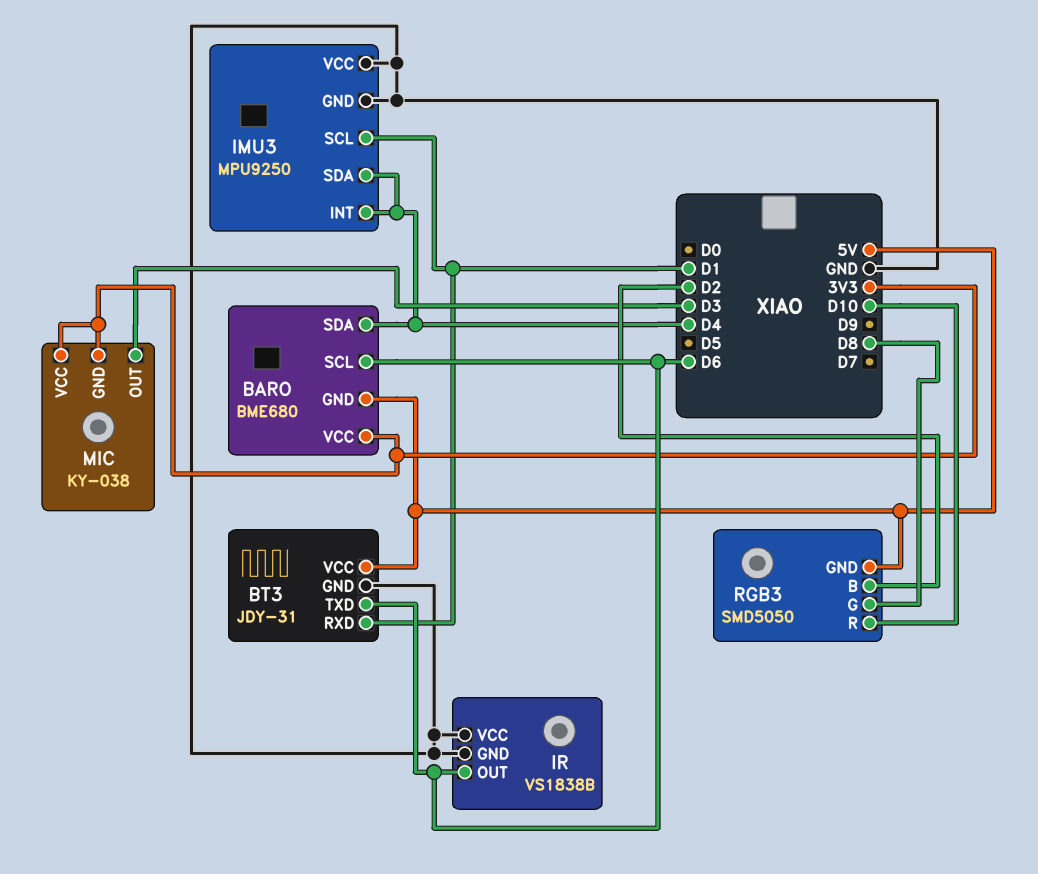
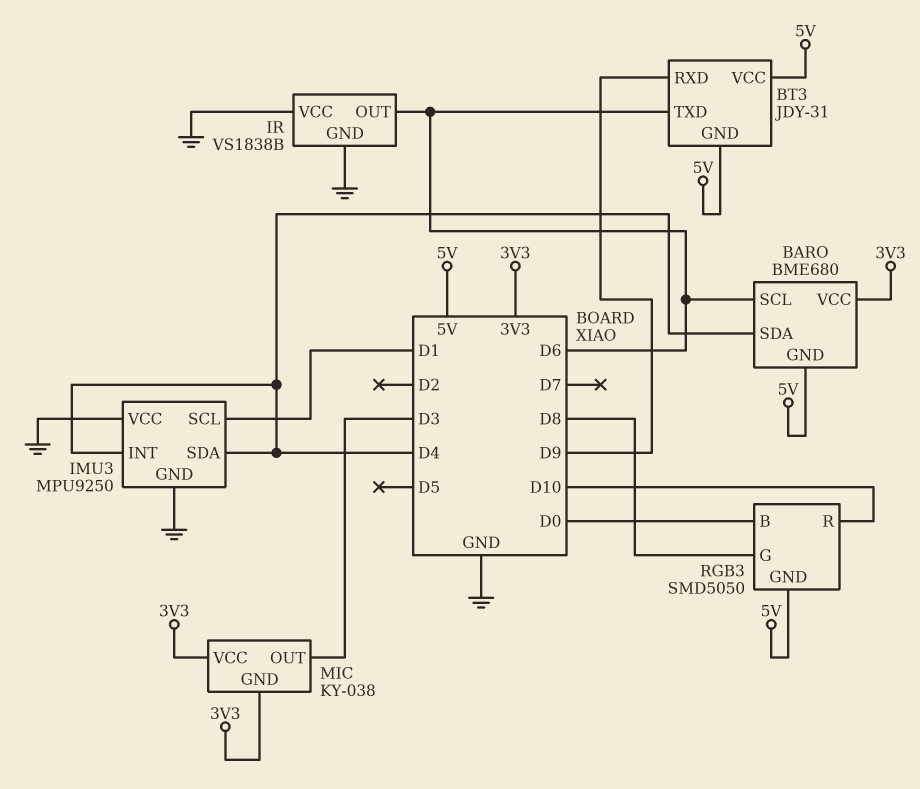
BT3 pin GND: GND -> 5V
BT3 pin RXD: D1 -> D9
RGB3 pin B: D2 -> D0

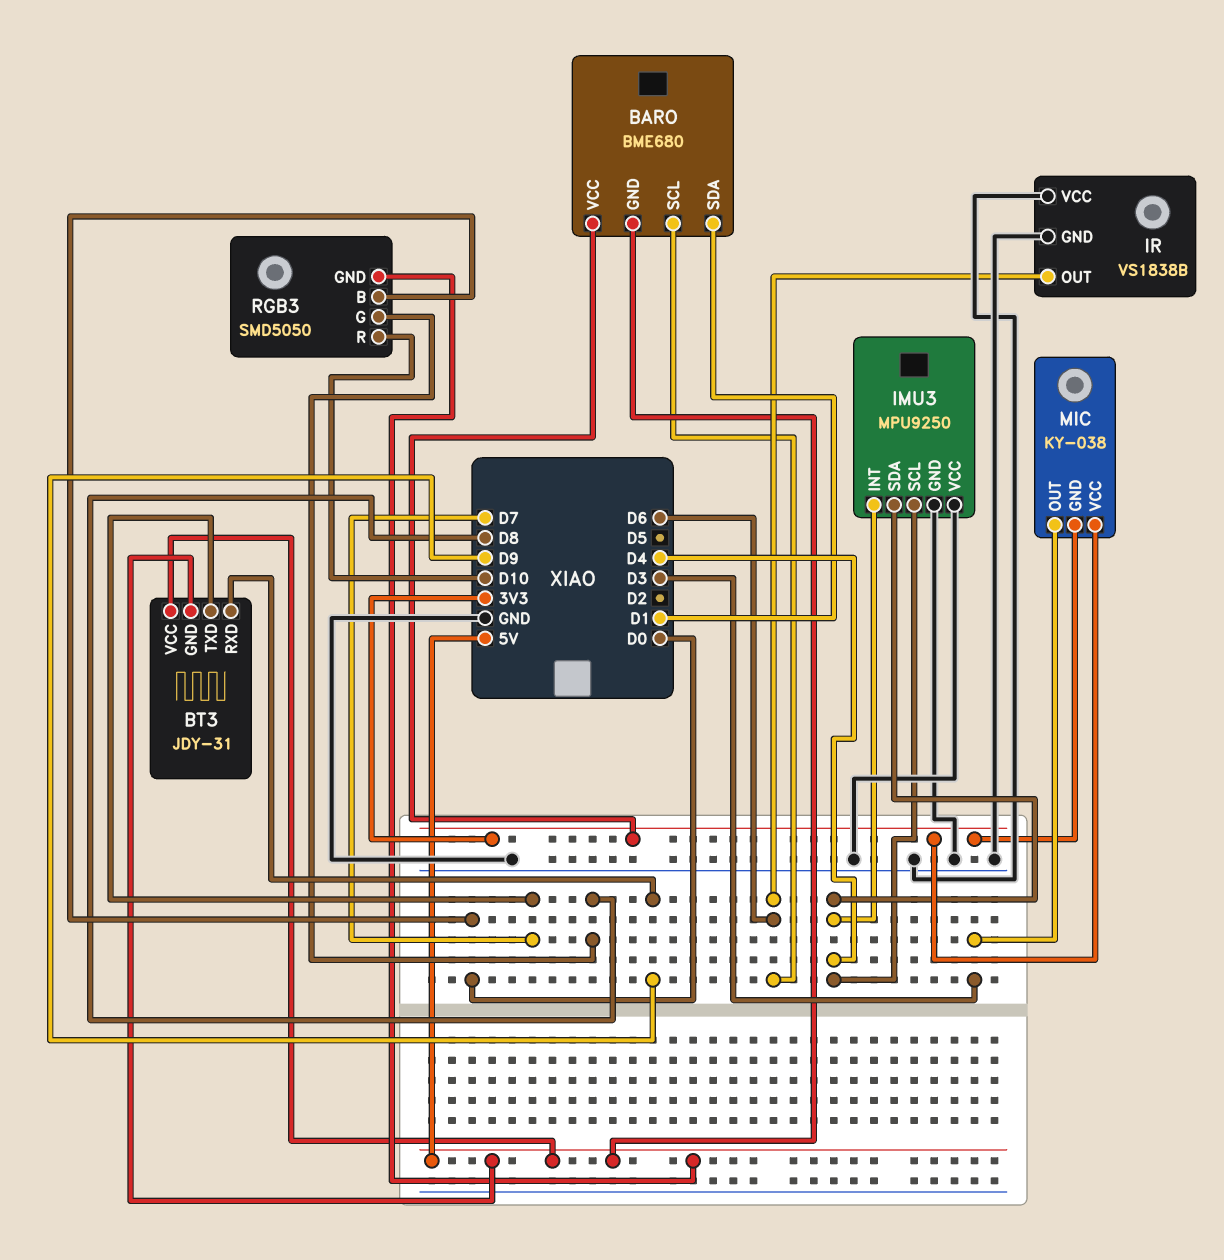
BARO pin SDA: D4 -> D1
BT3 pin TXD: D6 -> D7
IMU3 pin SCL: D1 -> D4

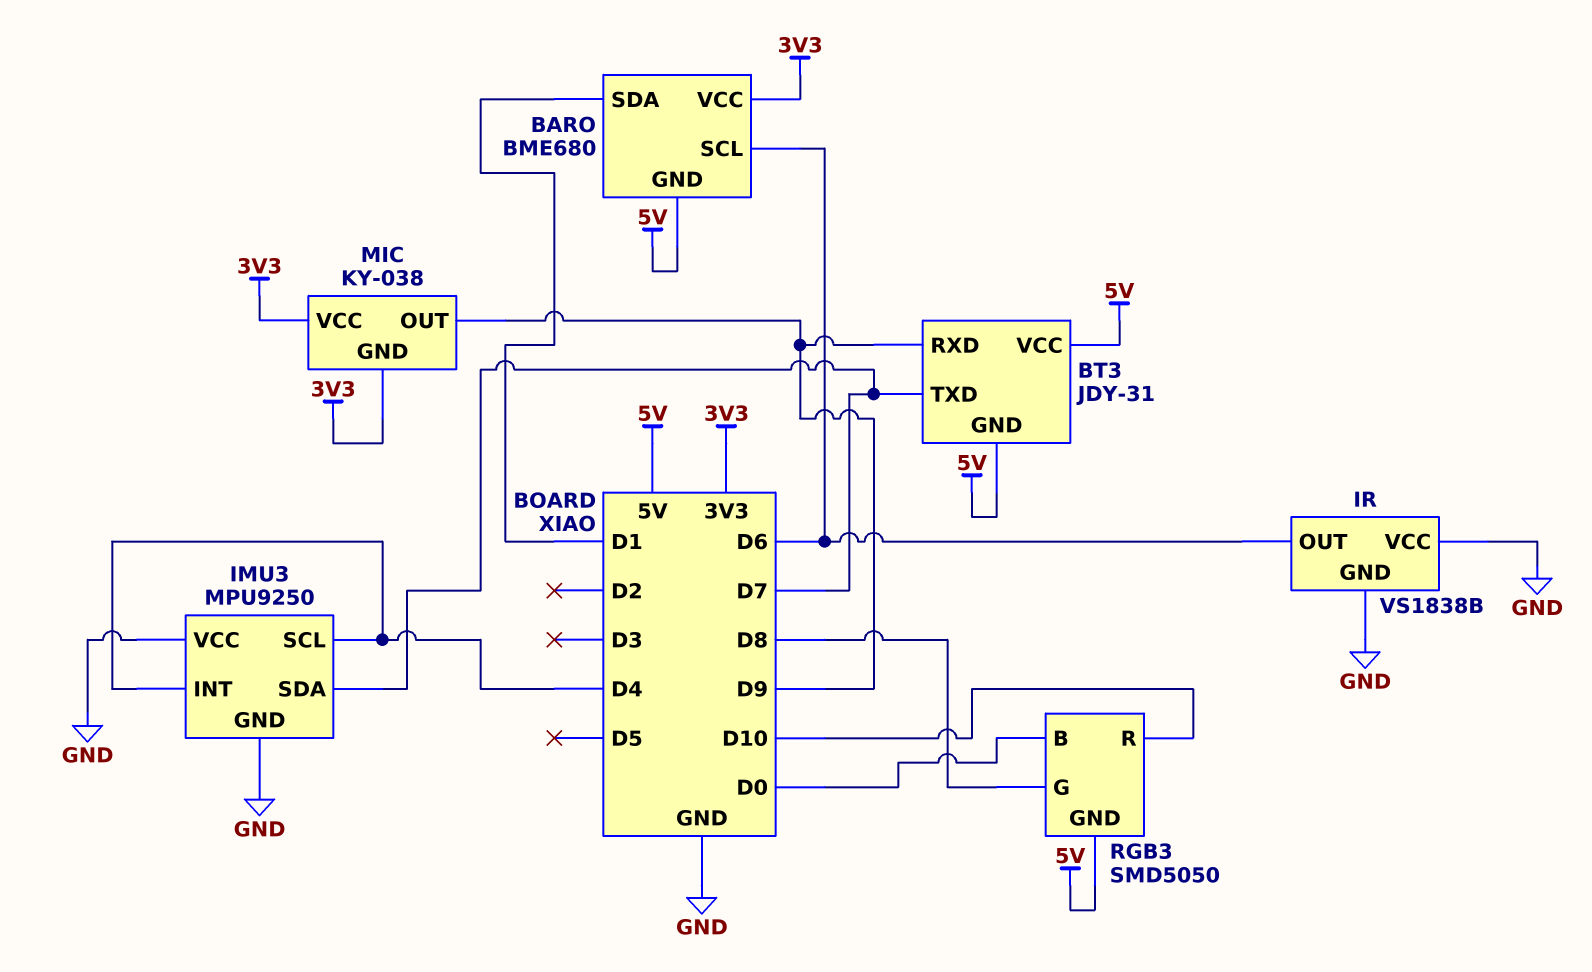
IMU3 pin SDA: D4 -> D7
MIC pin OUT: D3 -> D9

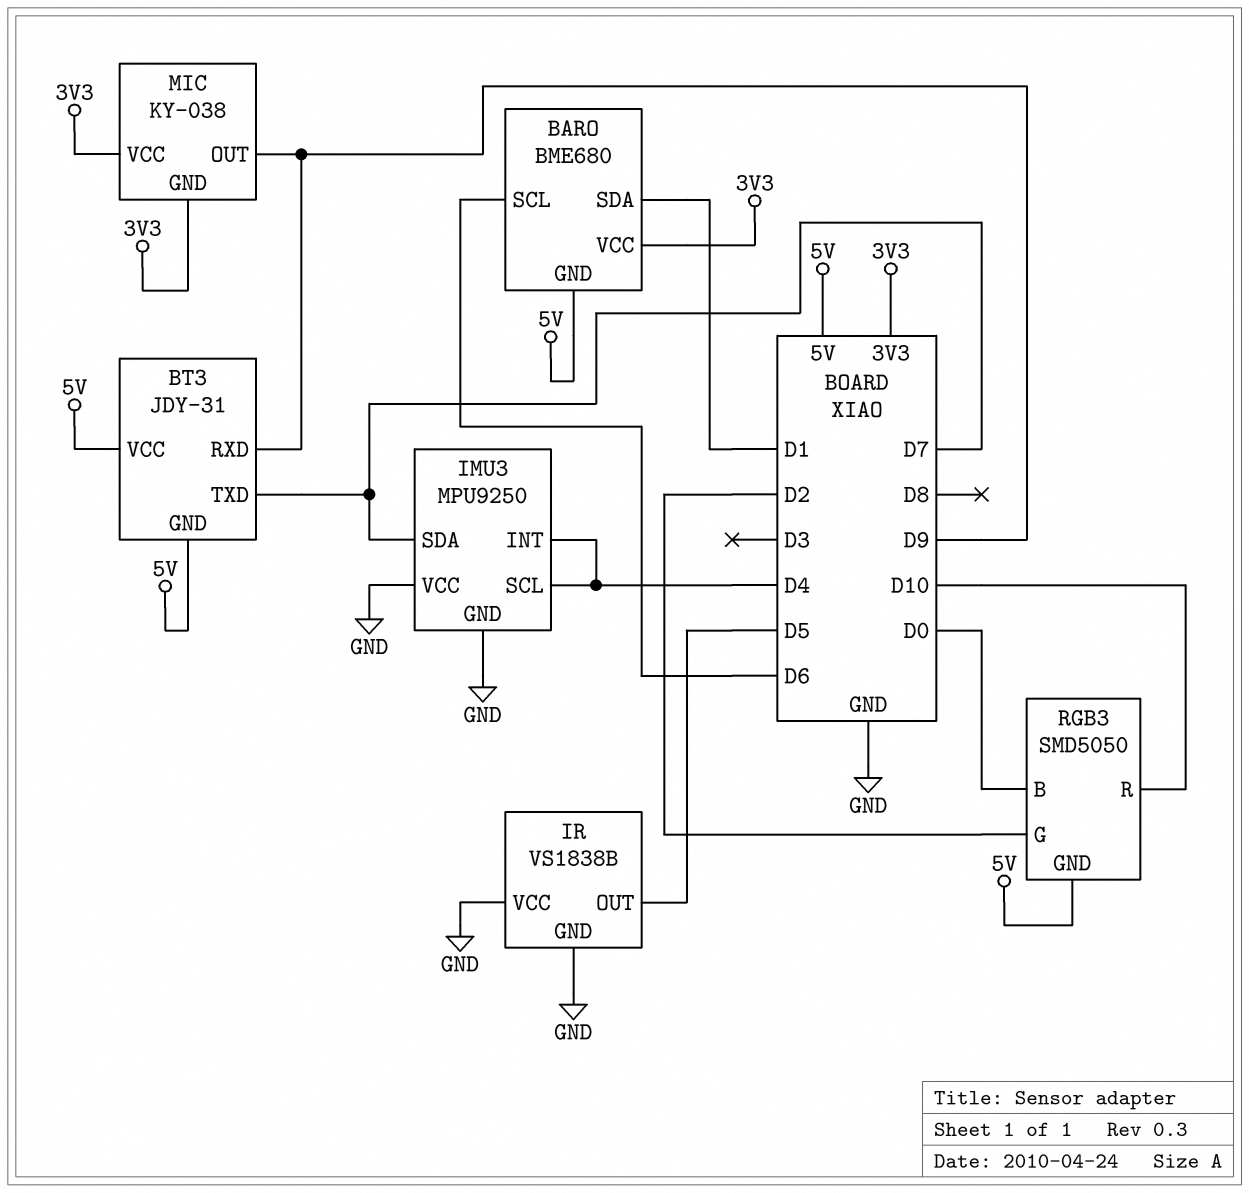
IR pin OUT: D6 -> D5
RGB3 pin G: D8 -> D2

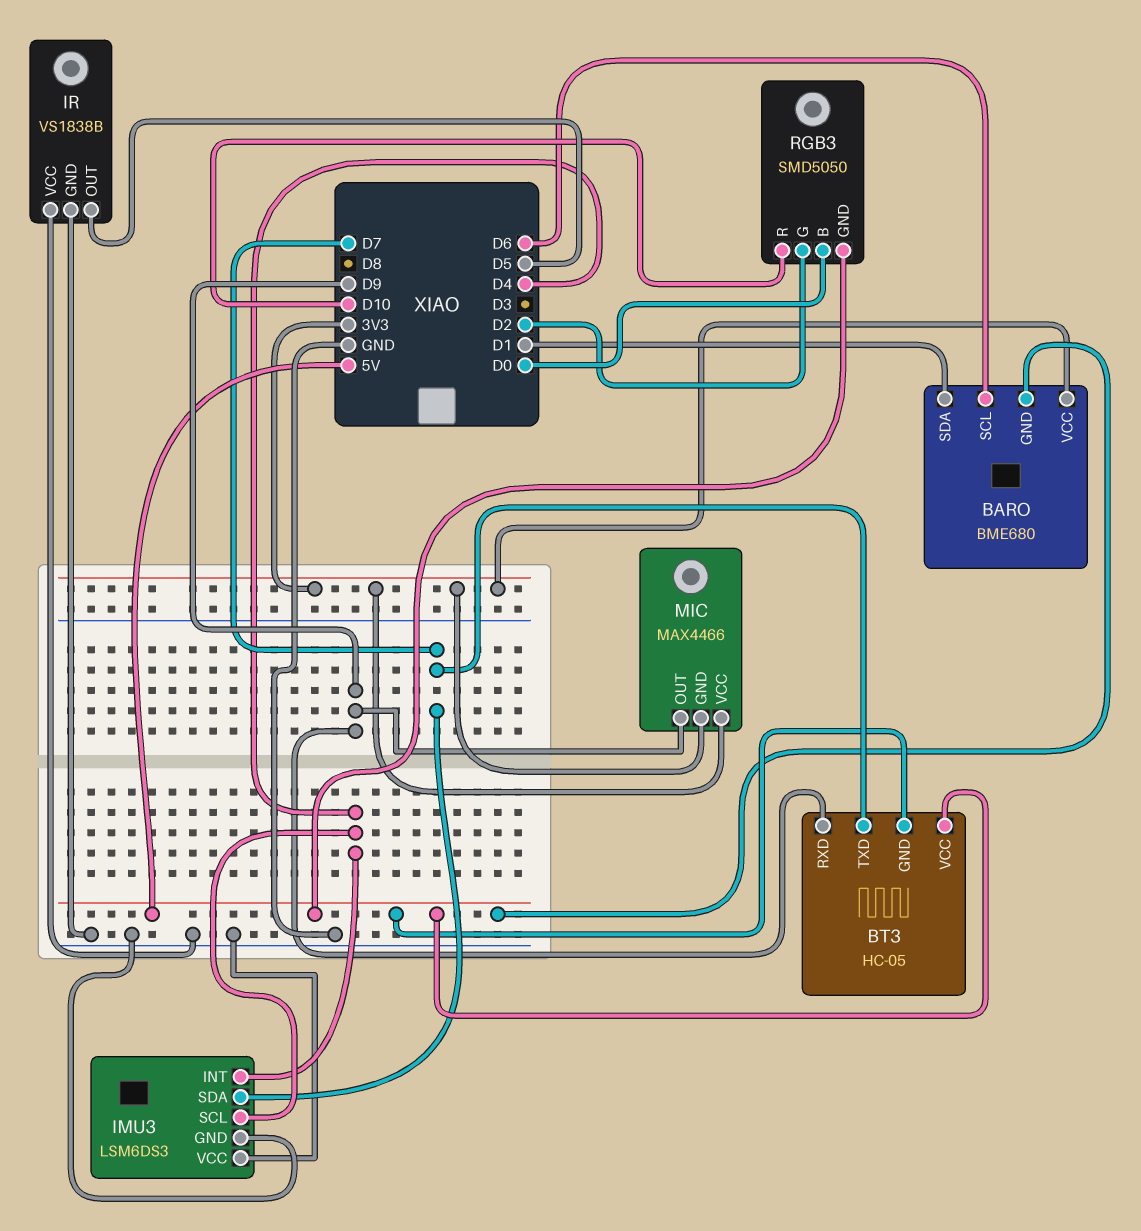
BT3: JDY-31 -> HC-05
IMU3: MPU9250 -> LSM6DS3
MIC: KY-038 -> MAX4466

